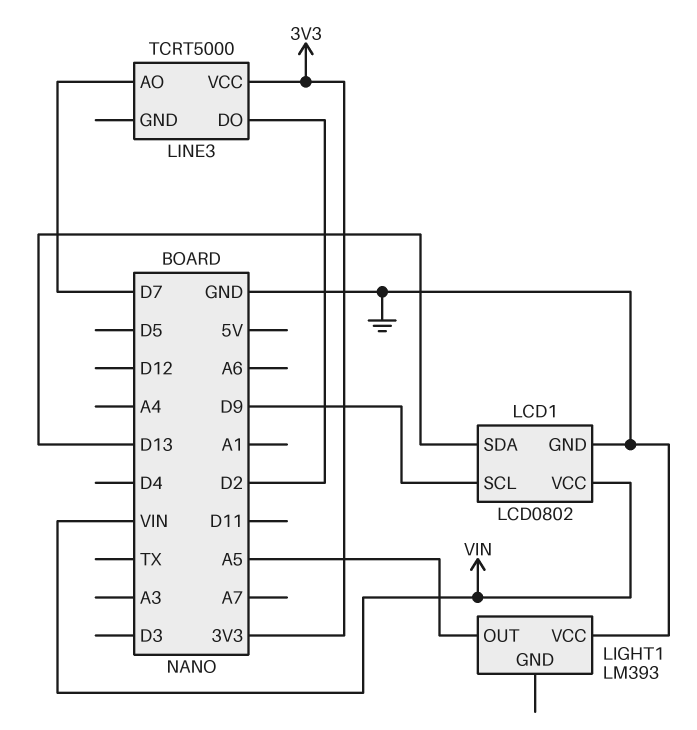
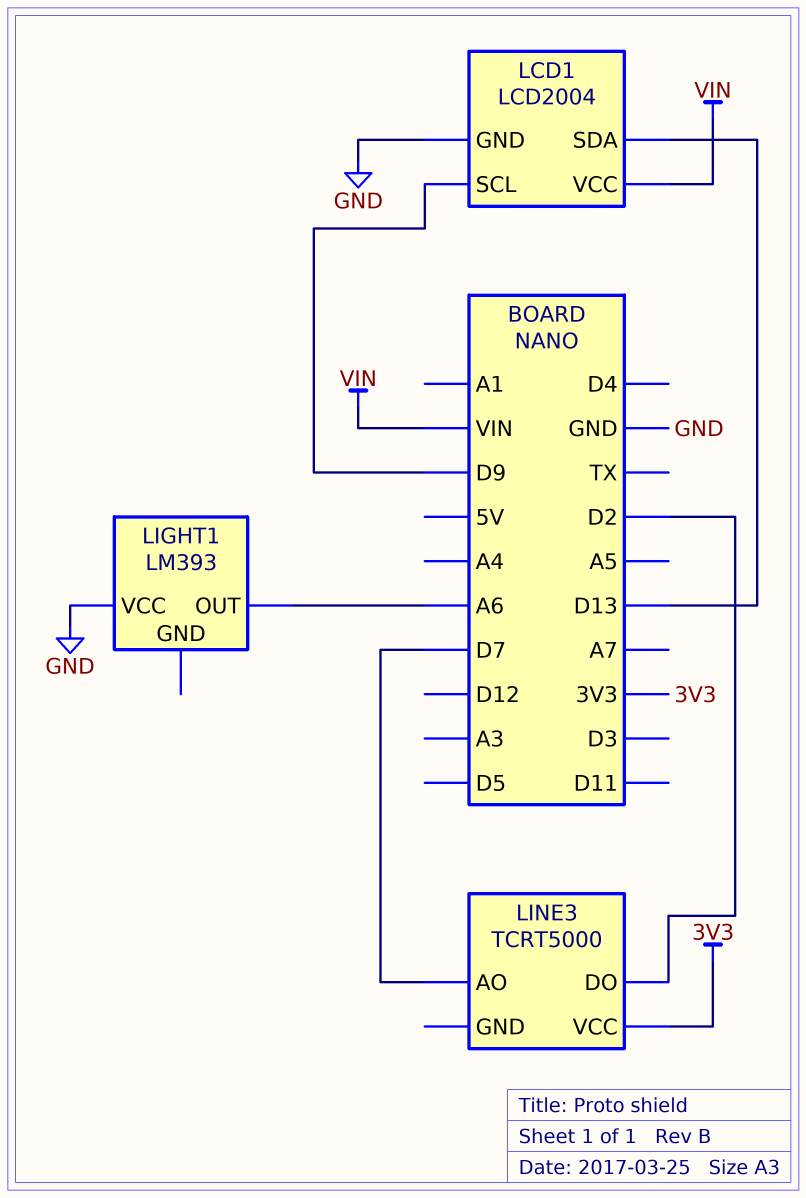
LCD1: LCD0802 -> LCD2004
LIGHT1 pin OUT: A5 -> A6

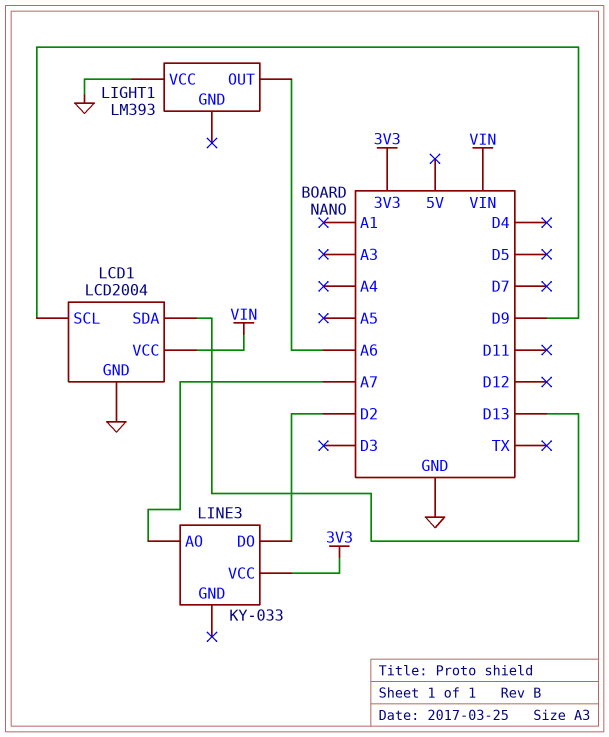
LINE3: TCRT5000 -> KY-033
LINE3 pin AO: D7 -> A7

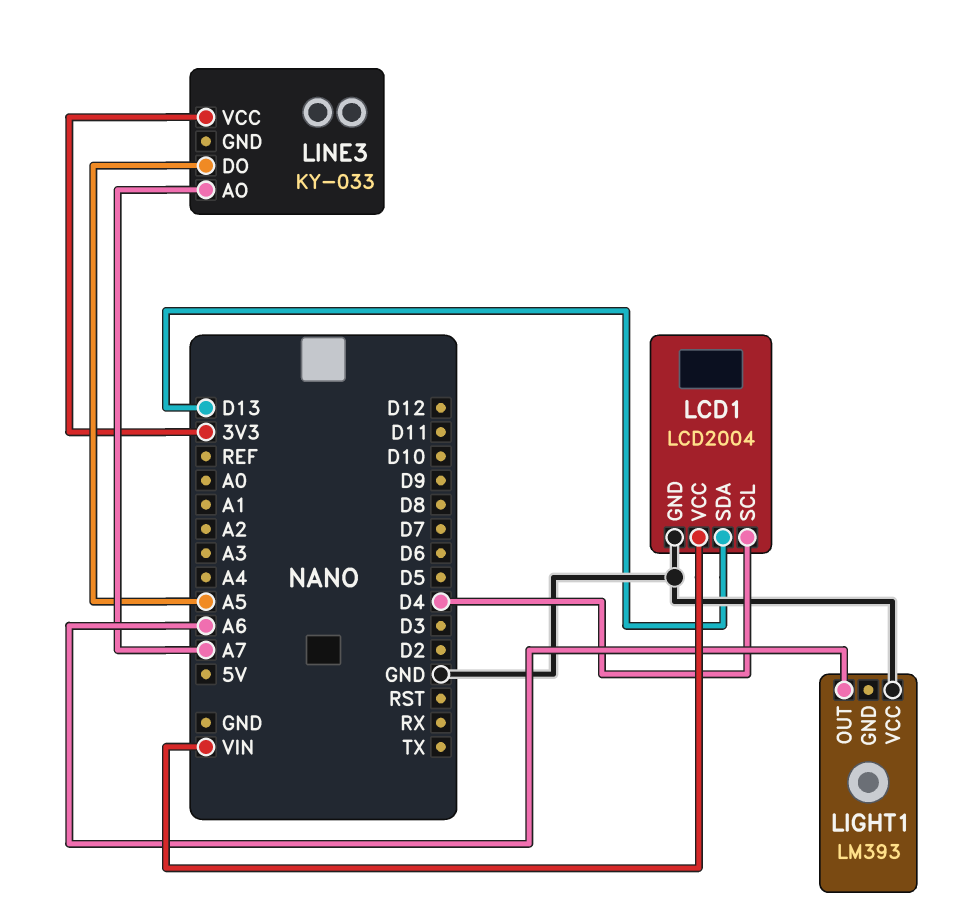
LCD1 pin SCL: D9 -> D4
LINE3 pin DO: D2 -> A5

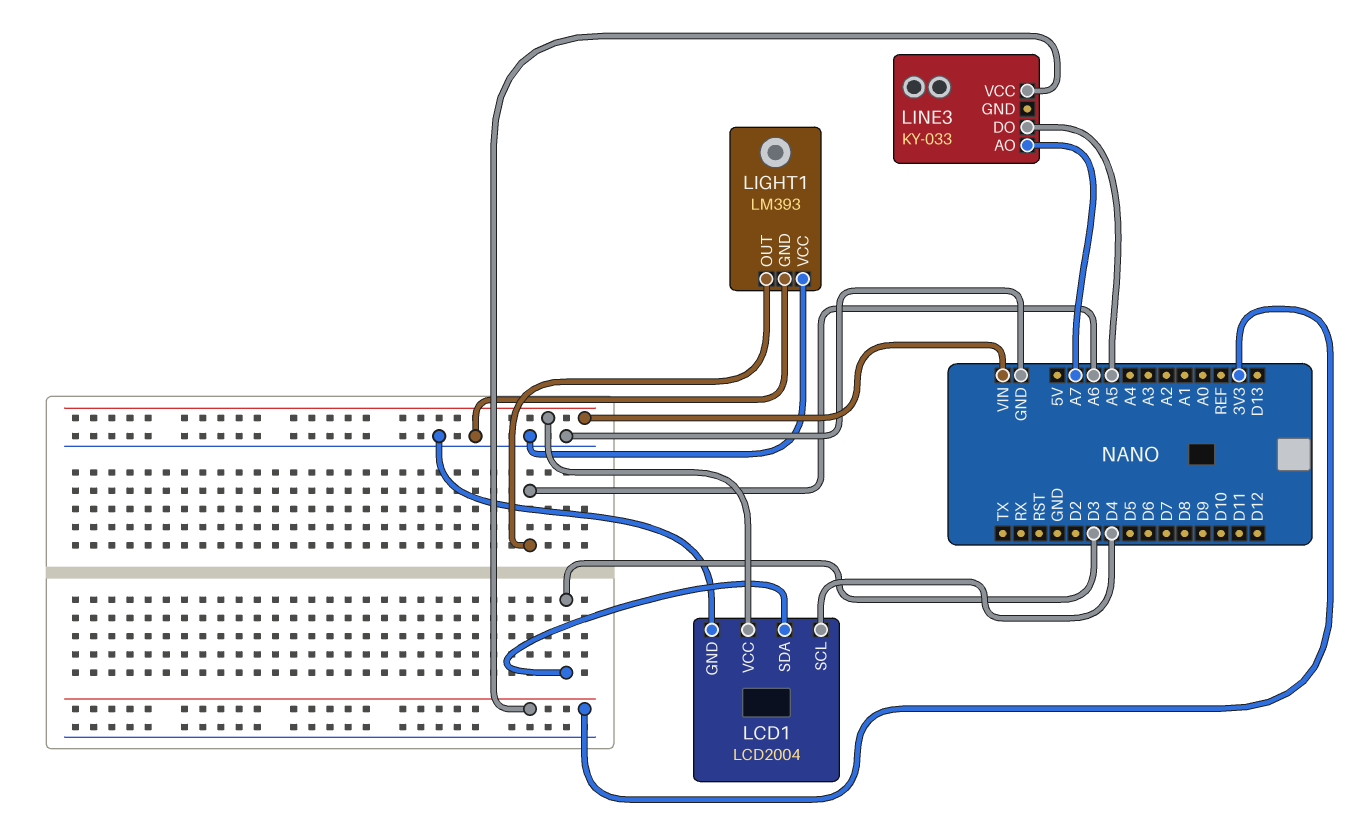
LCD1 pin SDA: D13 -> D3
LIGHT1 pin GND: none -> GND

